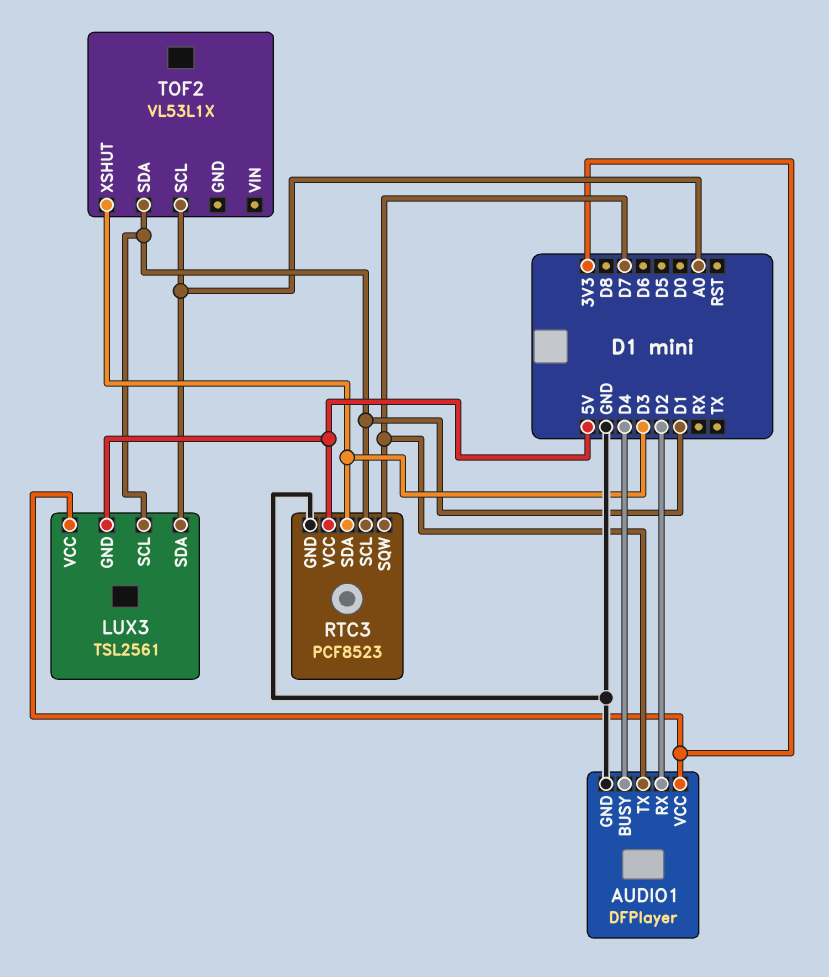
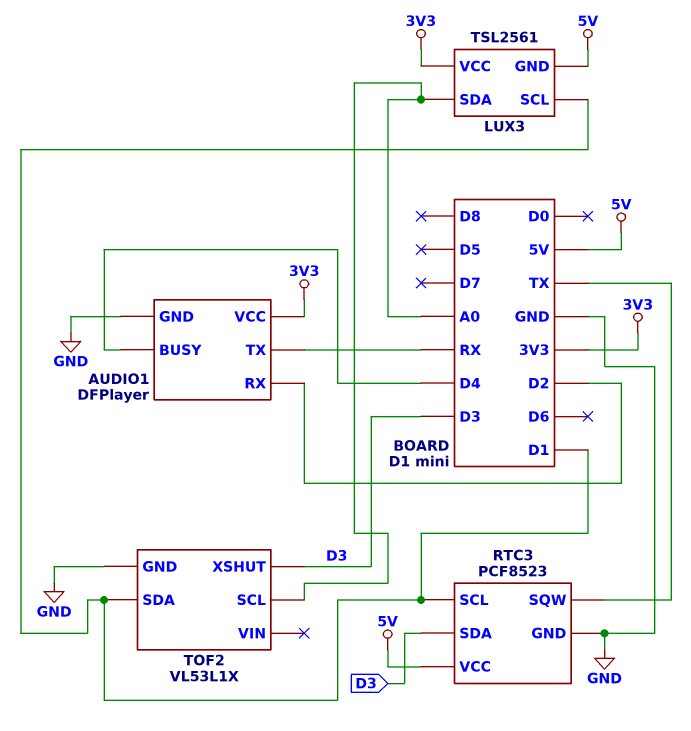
AUDIO1 pin TX: D7 -> RX
RTC3 pin SQW: D7 -> TX
TOF2 pin GND: none -> GND

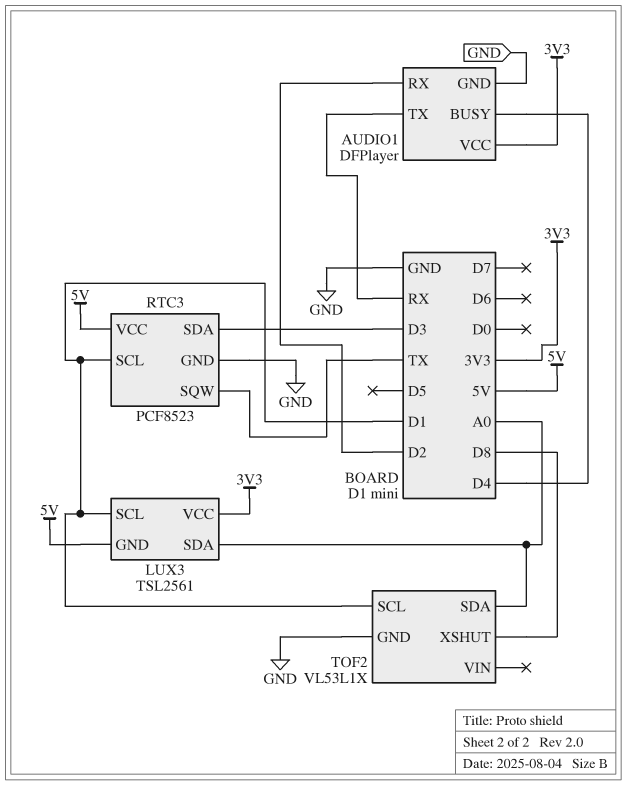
TOF2 pin SCL: A0 -> D1
TOF2 pin SDA: D1 -> A0
TOF2 pin XSHUT: D3 -> D8

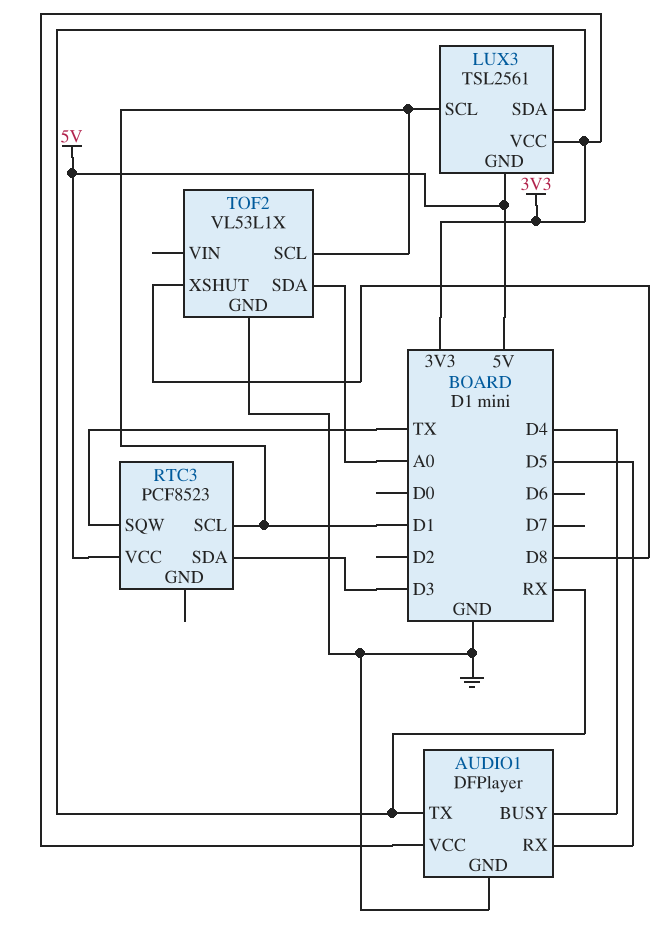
AUDIO1 pin RX: D2 -> D5
LUX3 pin SDA: A0 -> RX
RTC3 pin GND: GND -> none

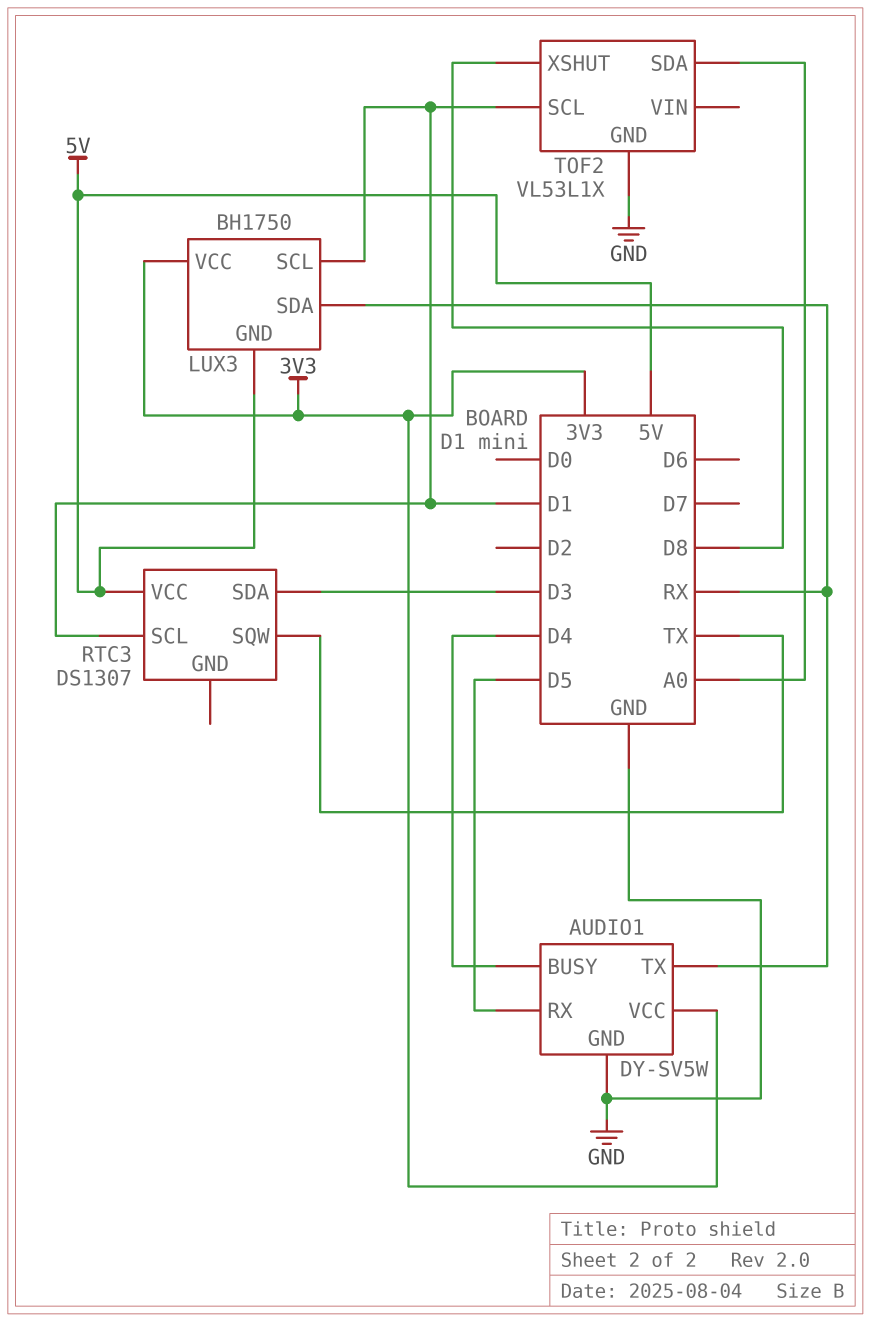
AUDIO1: DFPlayer -> DY-SV5W
LUX3: TSL2561 -> BH1750
RTC3: PCF8523 -> DS1307

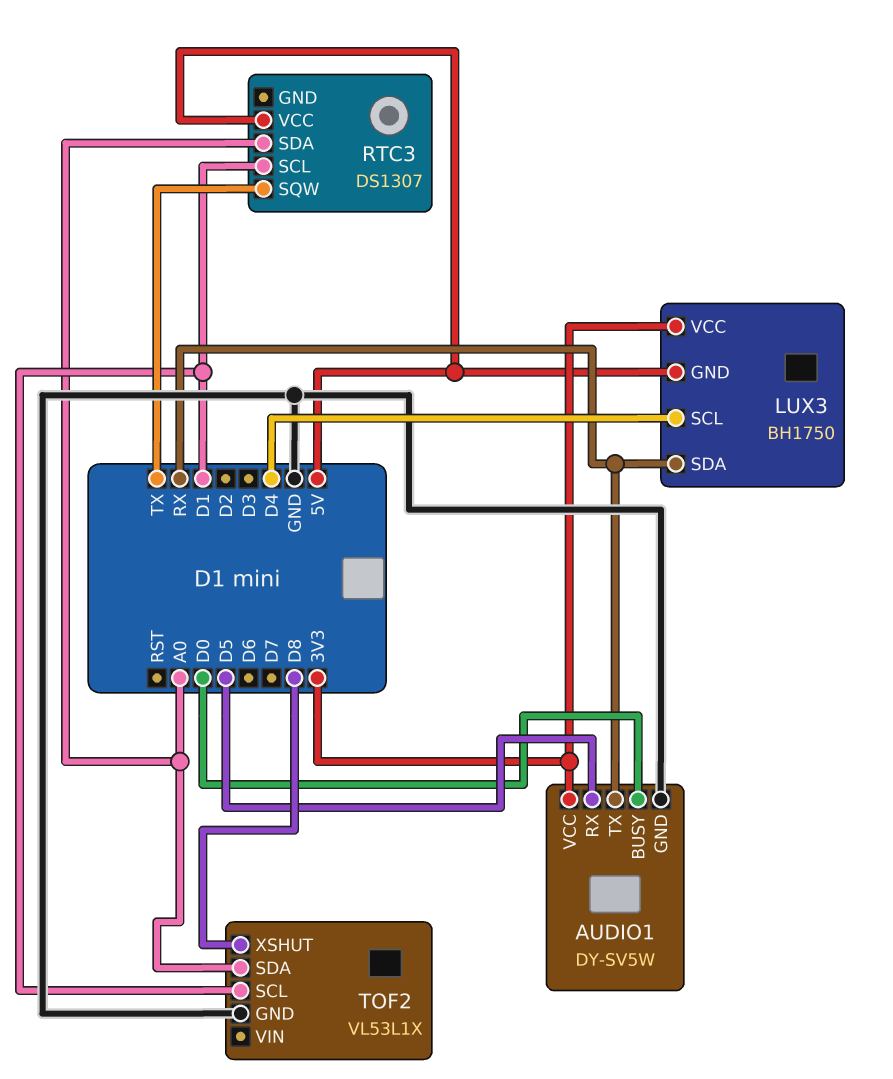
AUDIO1 pin BUSY: D4 -> D0
LUX3 pin SCL: D1 -> D4
RTC3 pin SDA: D3 -> A0

